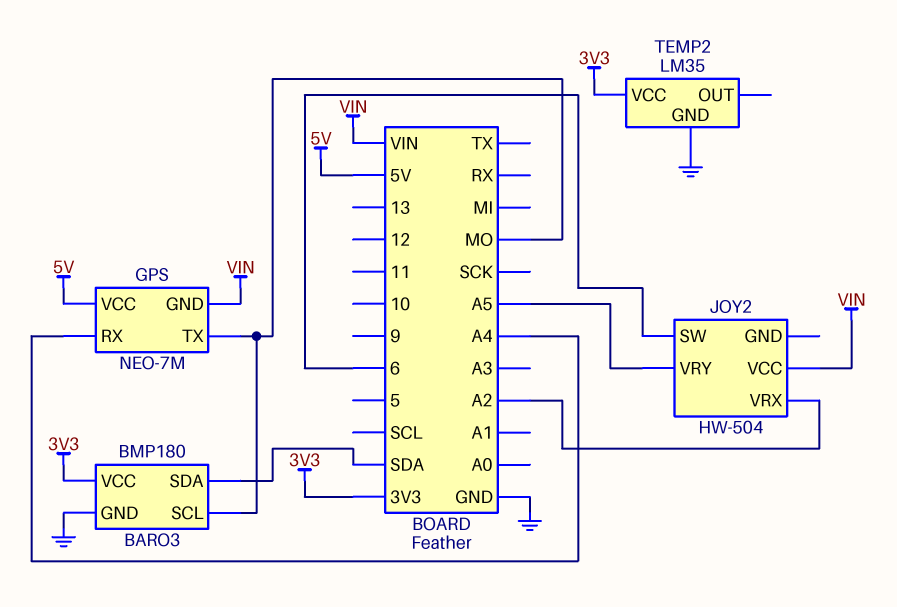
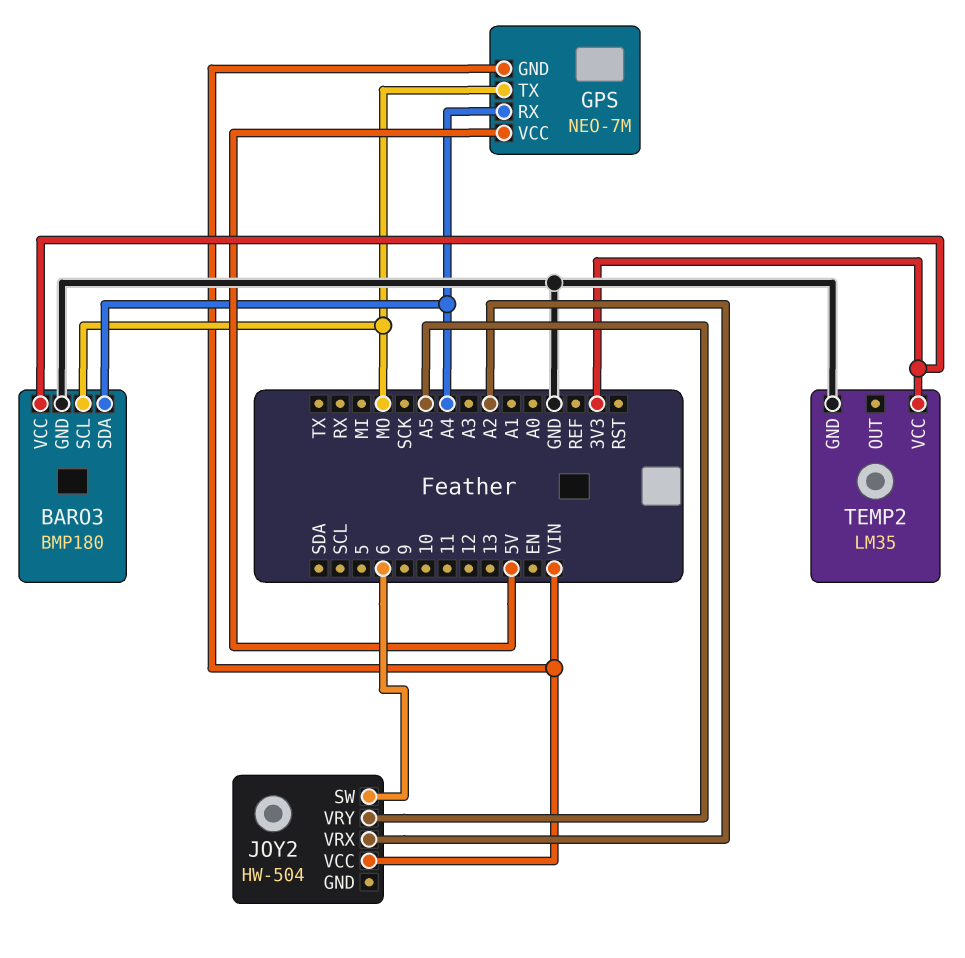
BARO3 pin SDA: SDA -> A4

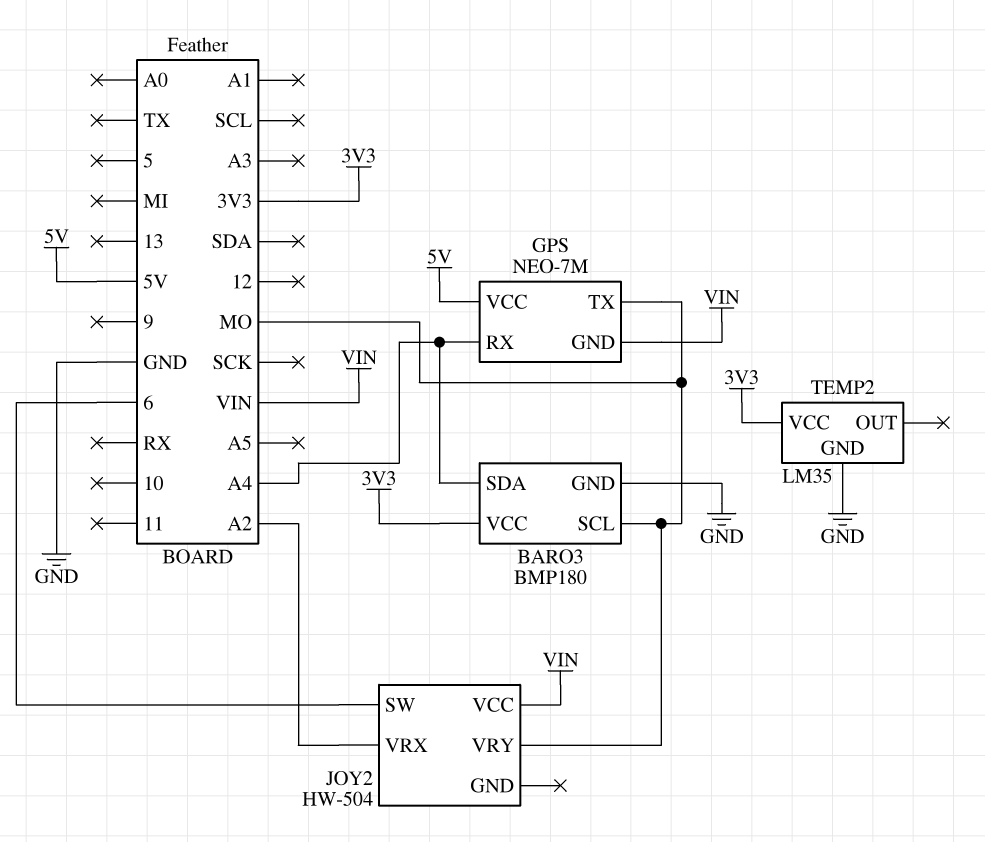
JOY2 pin VRY: A5 -> MO

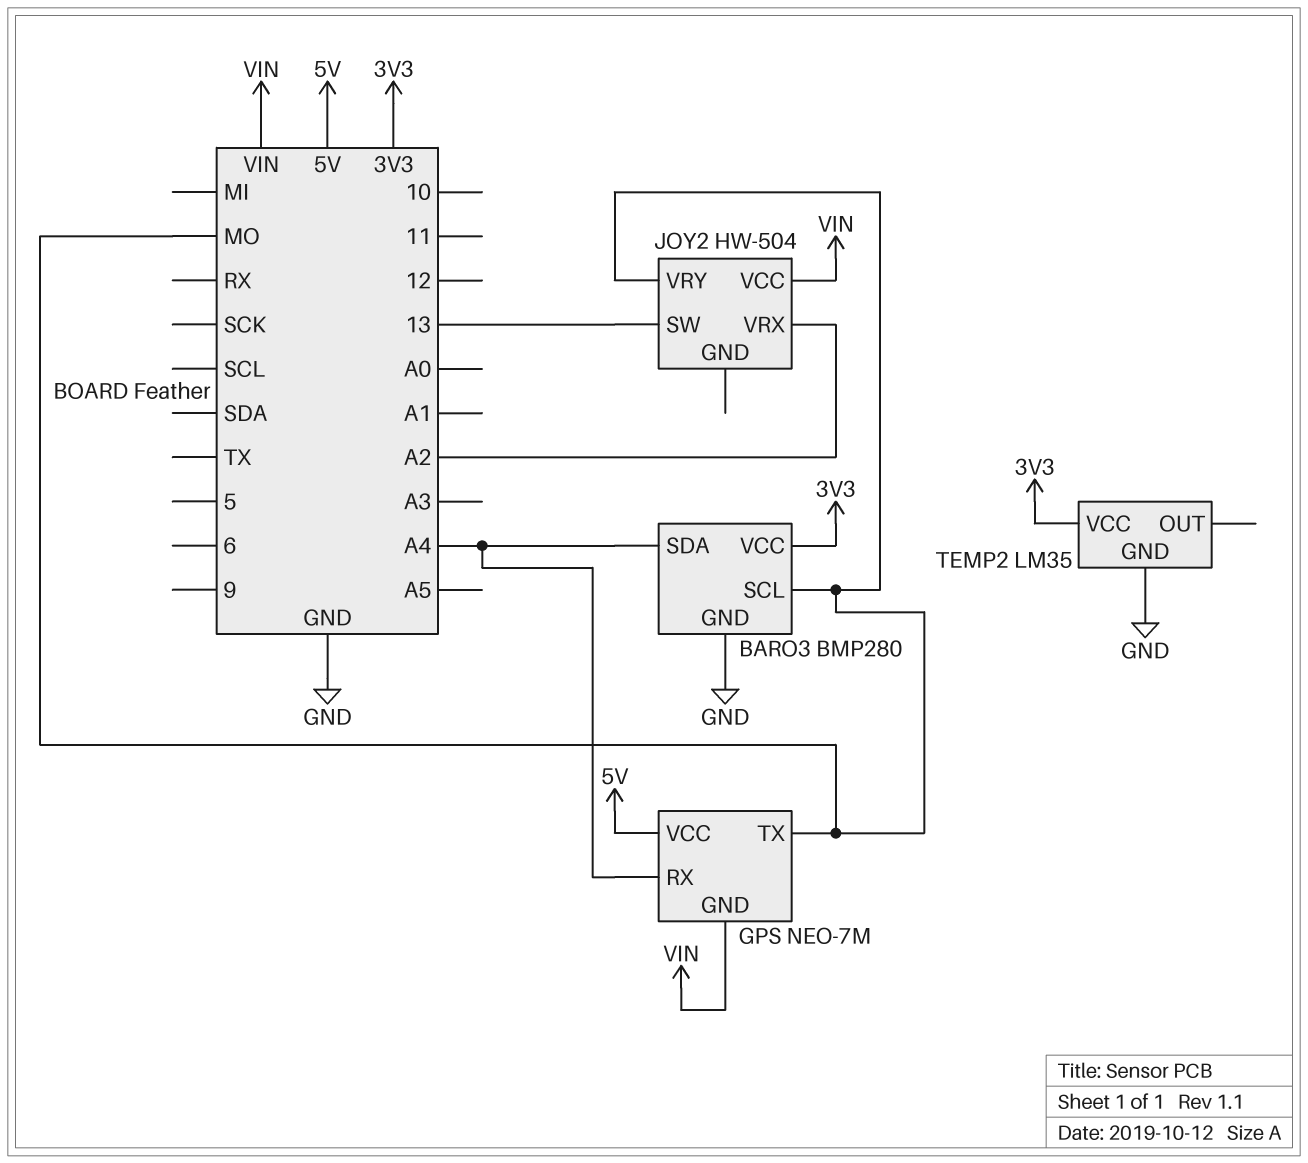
BARO3: BMP180 -> BMP280
JOY2 pin SW: 6 -> 13

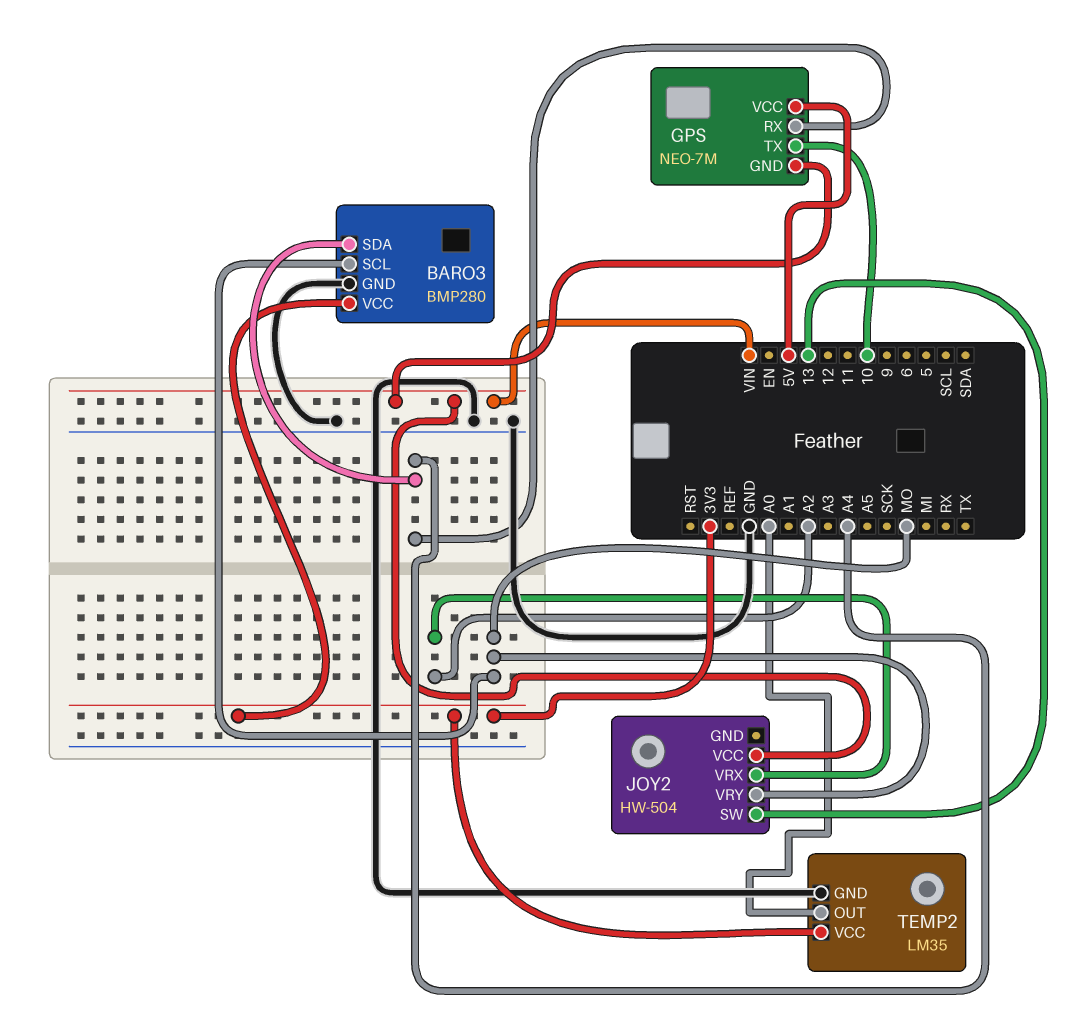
GPS pin TX: MO -> 10
TEMP2 pin OUT: none -> A0

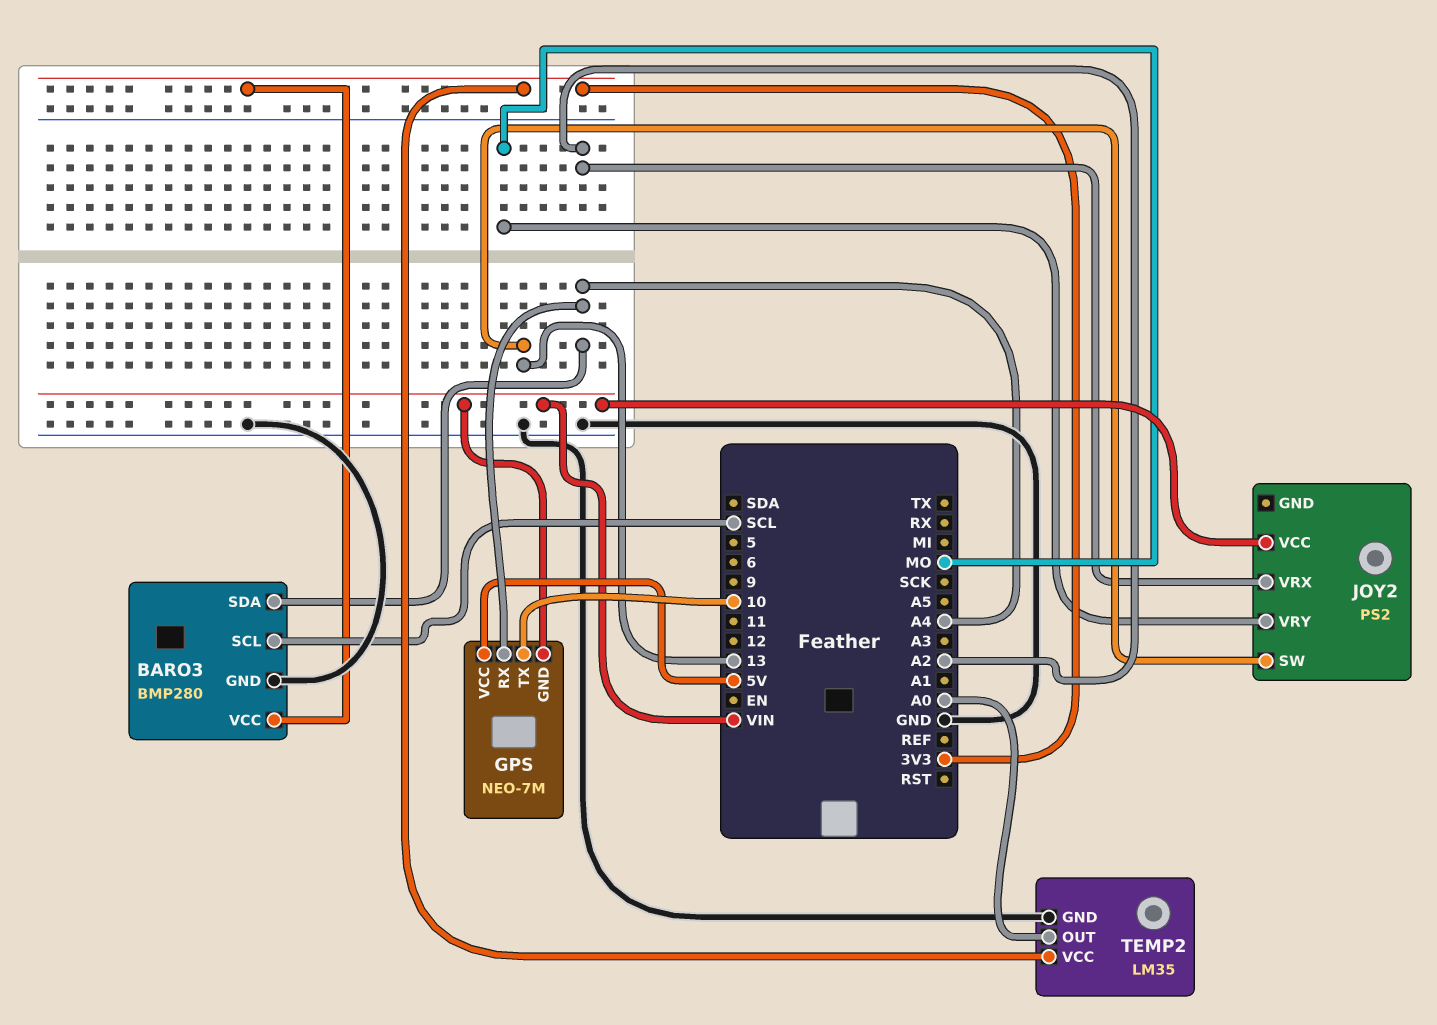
BARO3 pin SCL: MO -> SCL
JOY2: HW-504 -> PS2

